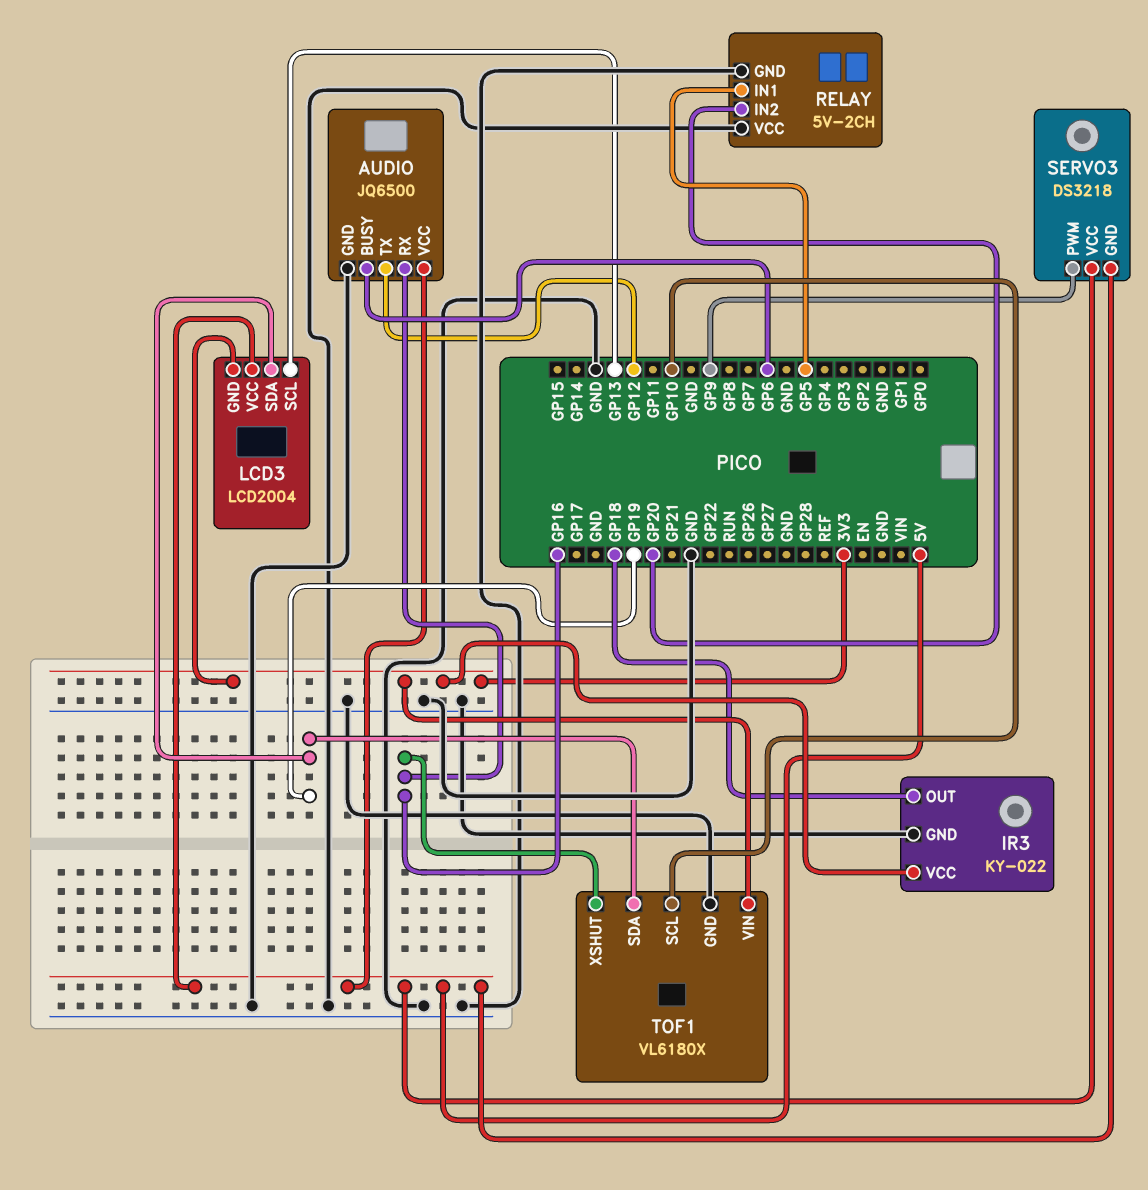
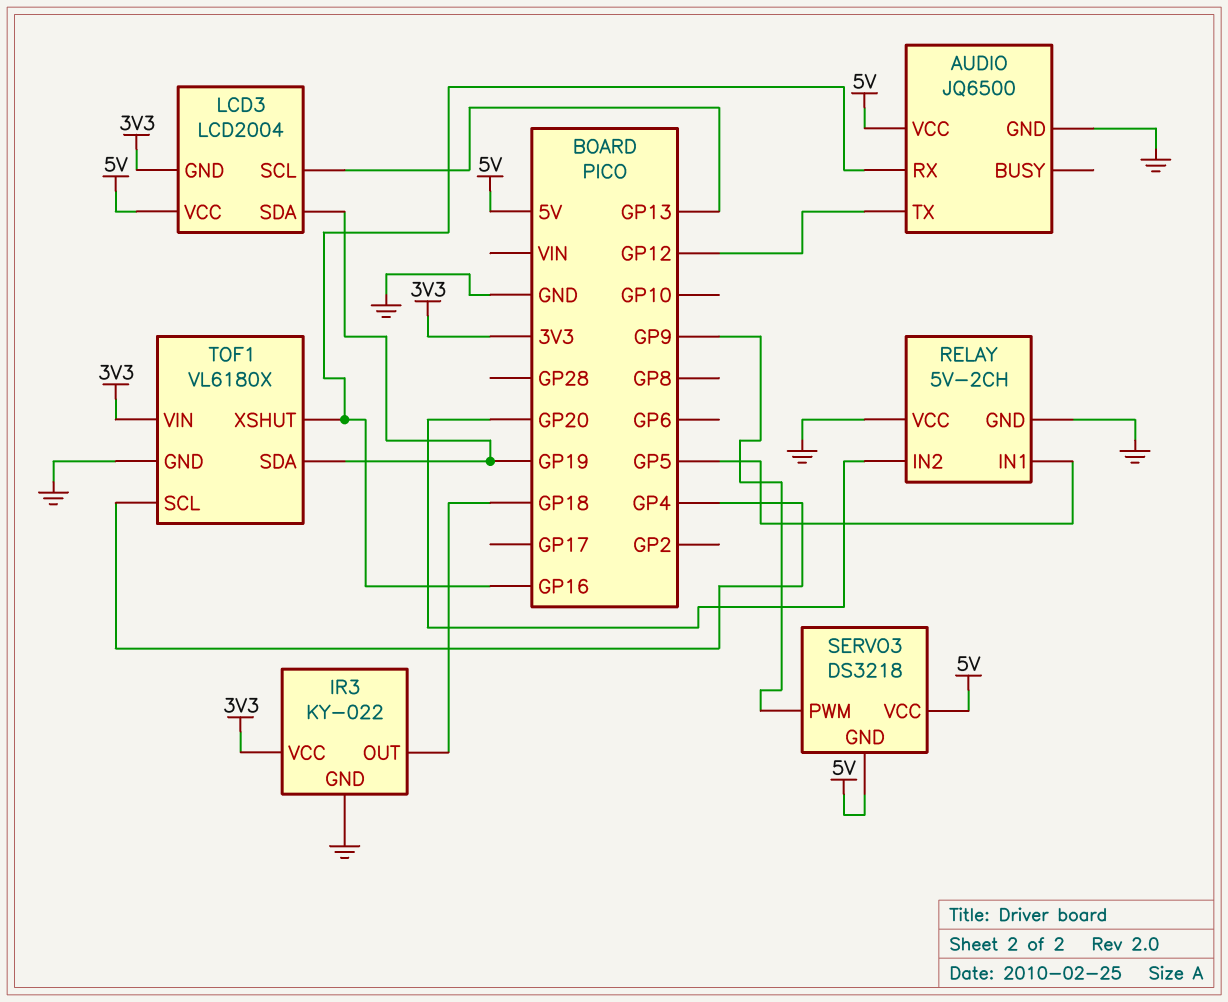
AUDIO pin BUSY: GP6 -> none
TOF1 pin SCL: GP10 -> GP4

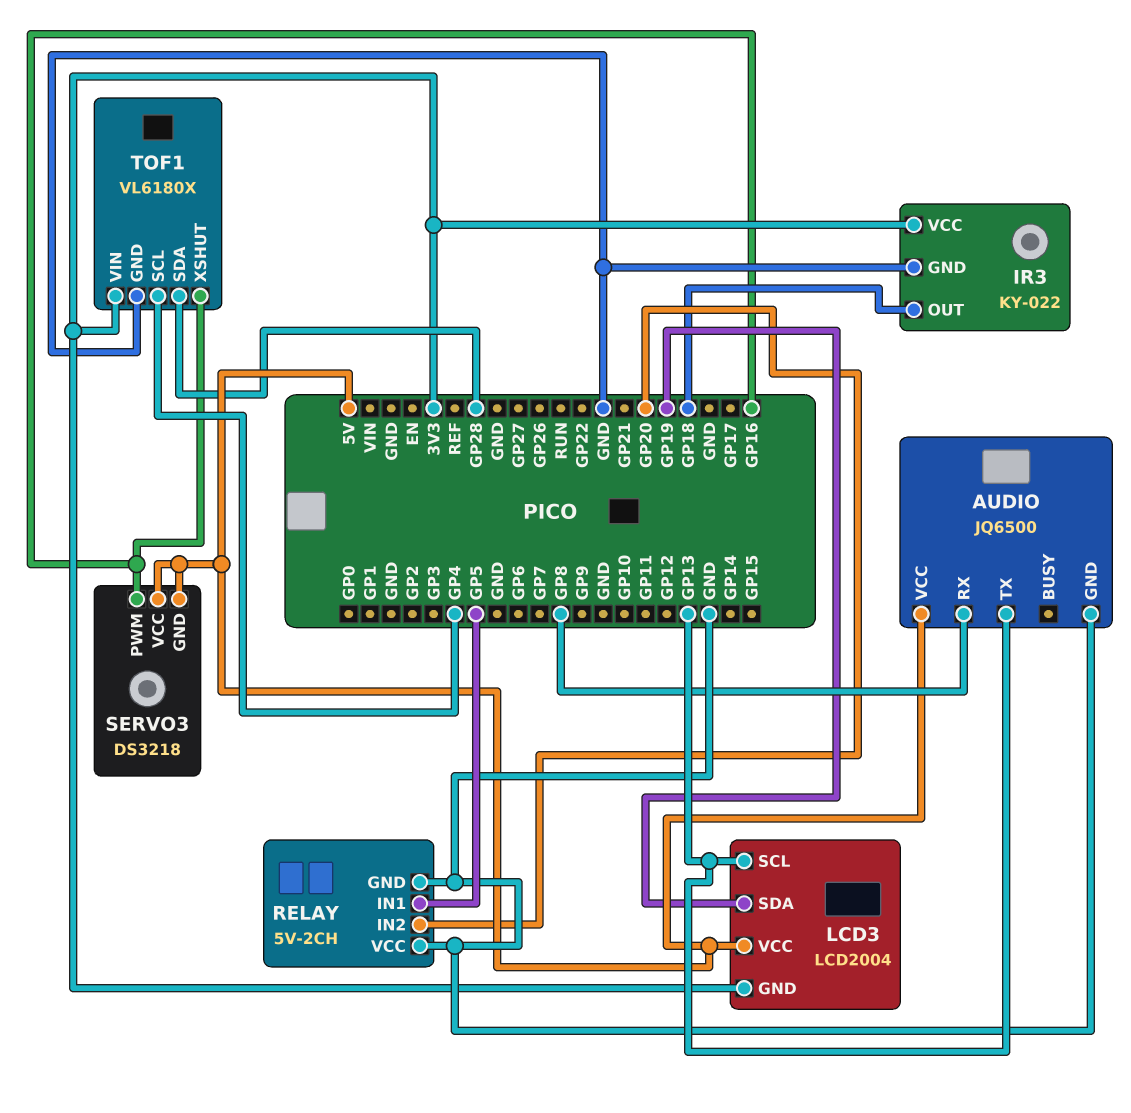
AUDIO pin RX: GP16 -> GP8
AUDIO pin TX: GP12 -> GP13
SERVO3 pin PWM: GP9 -> GP16
TOF1 pin SDA: GP19 -> GP28

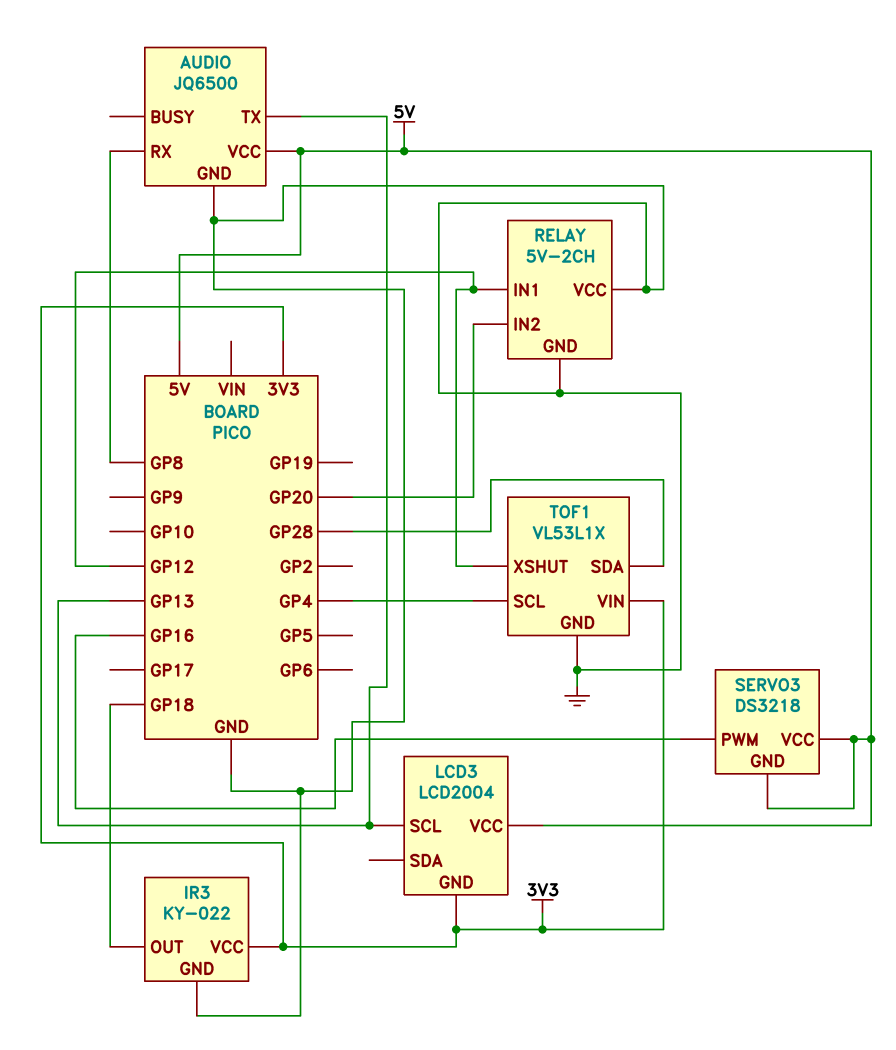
LCD3 pin SDA: GP19 -> none
RELAY pin IN1: GP5 -> GP12
TOF1: VL6180X -> VL53L1X
TOF1 pin XSHUT: GP16 -> GP12

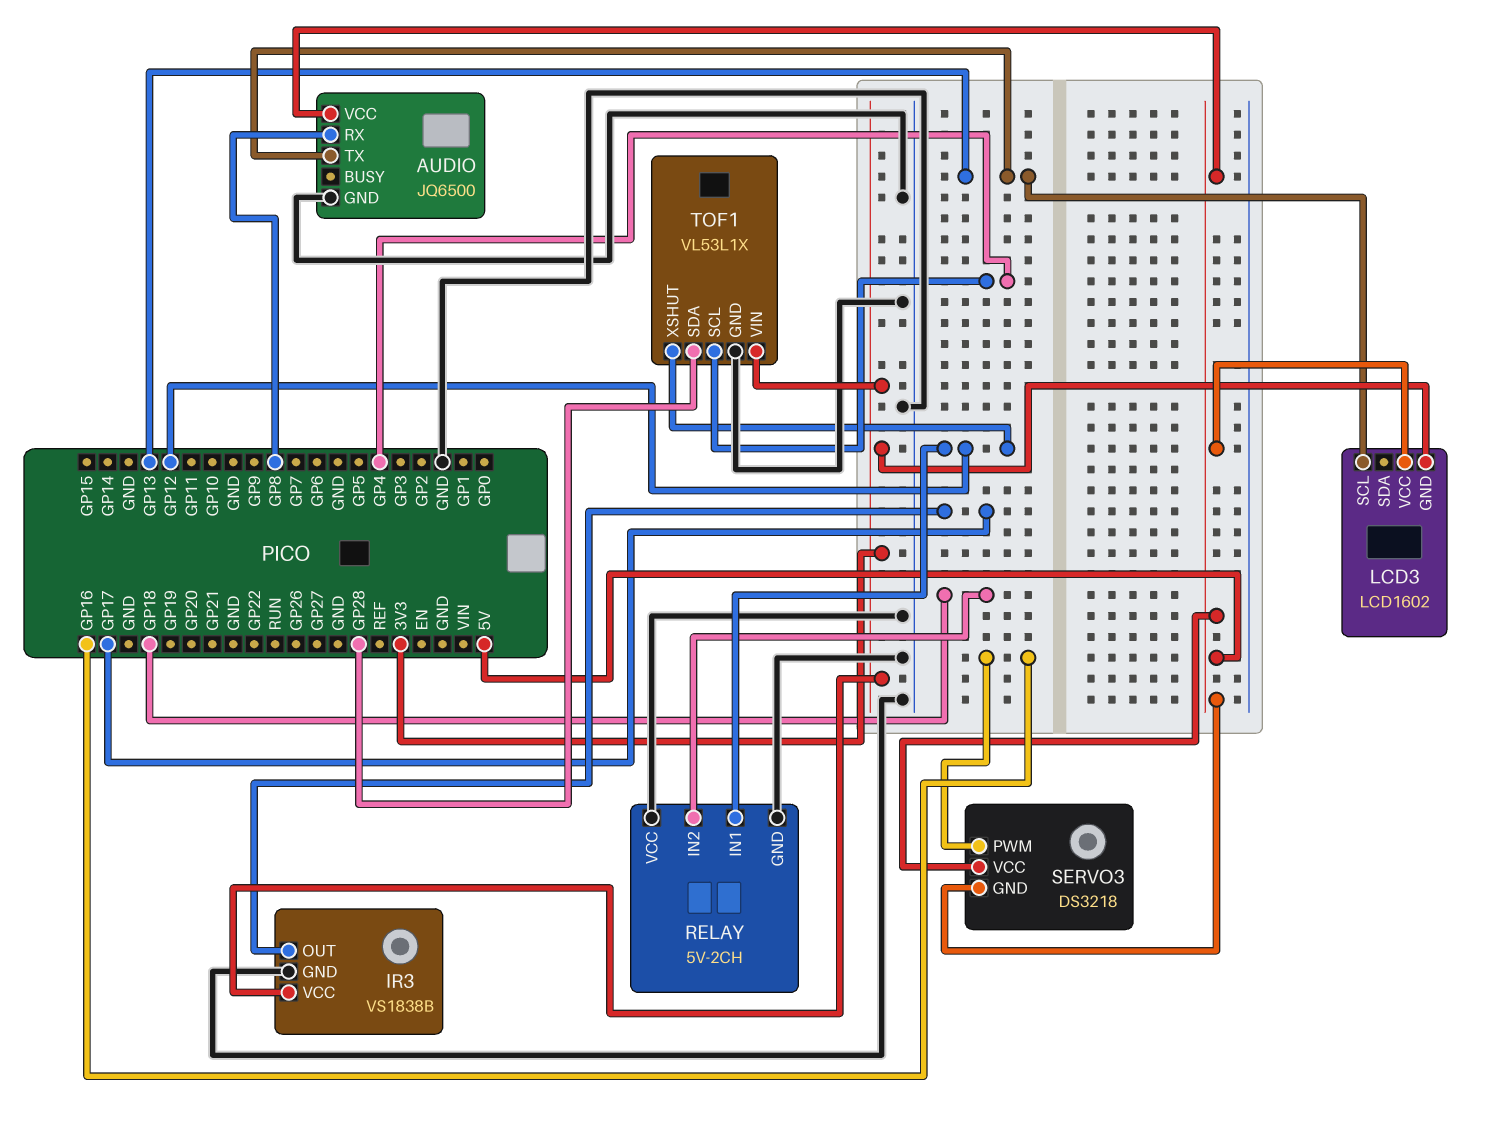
IR3: KY-022 -> VS1838B
IR3 pin OUT: GP18 -> GP17
LCD3: LCD2004 -> LCD1602
RELAY pin IN2: GP20 -> GP18

